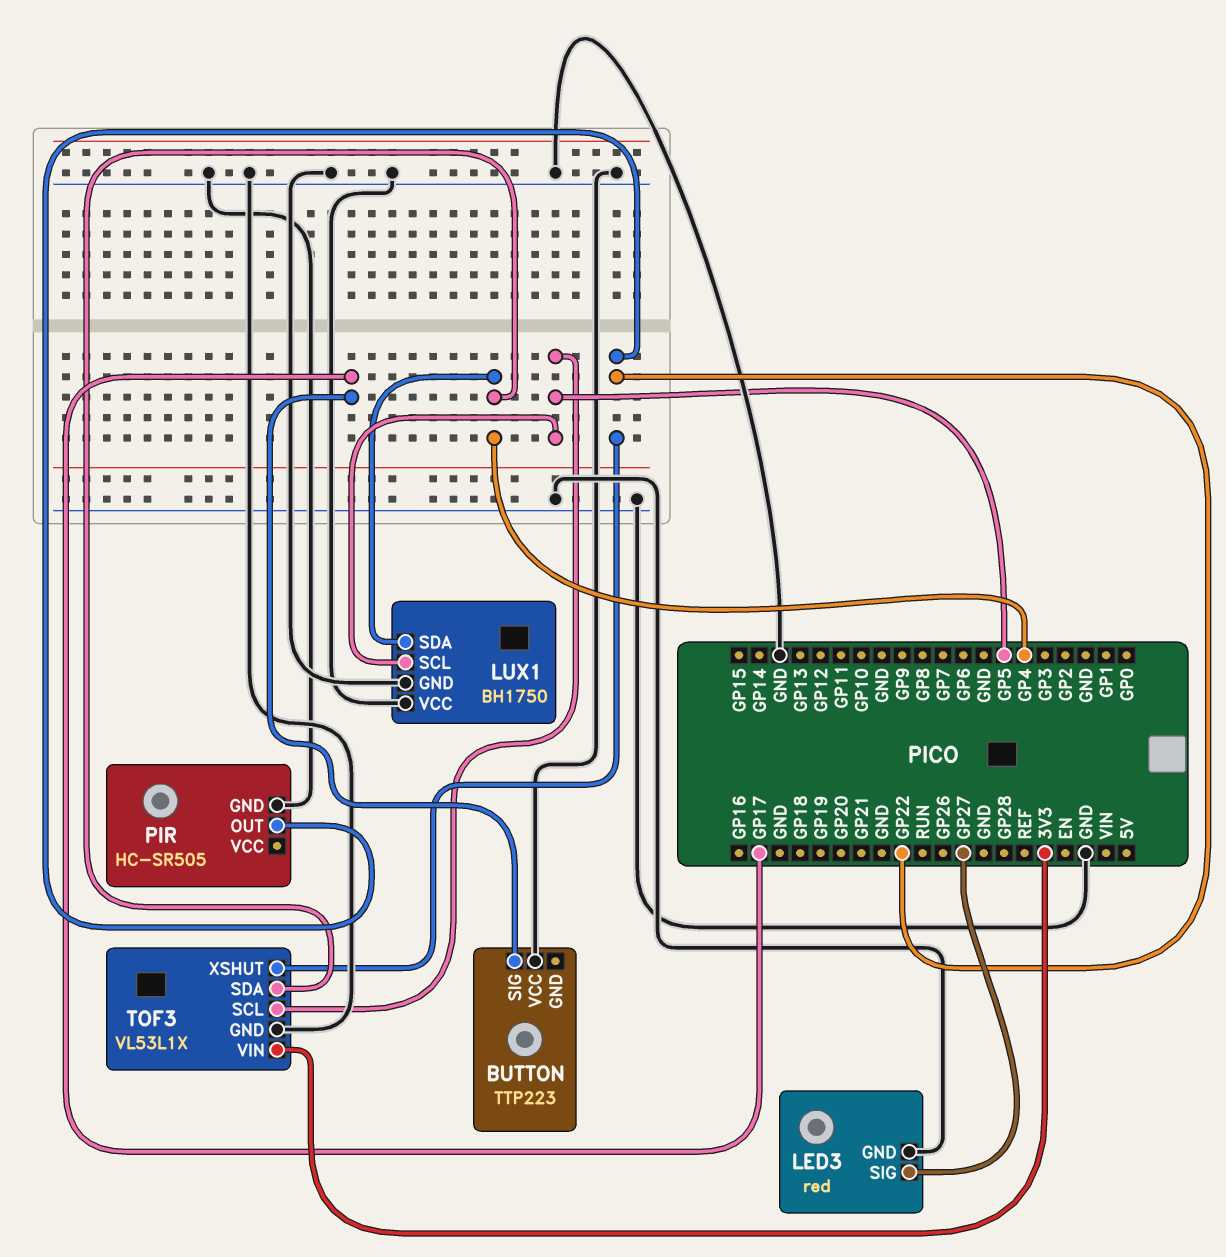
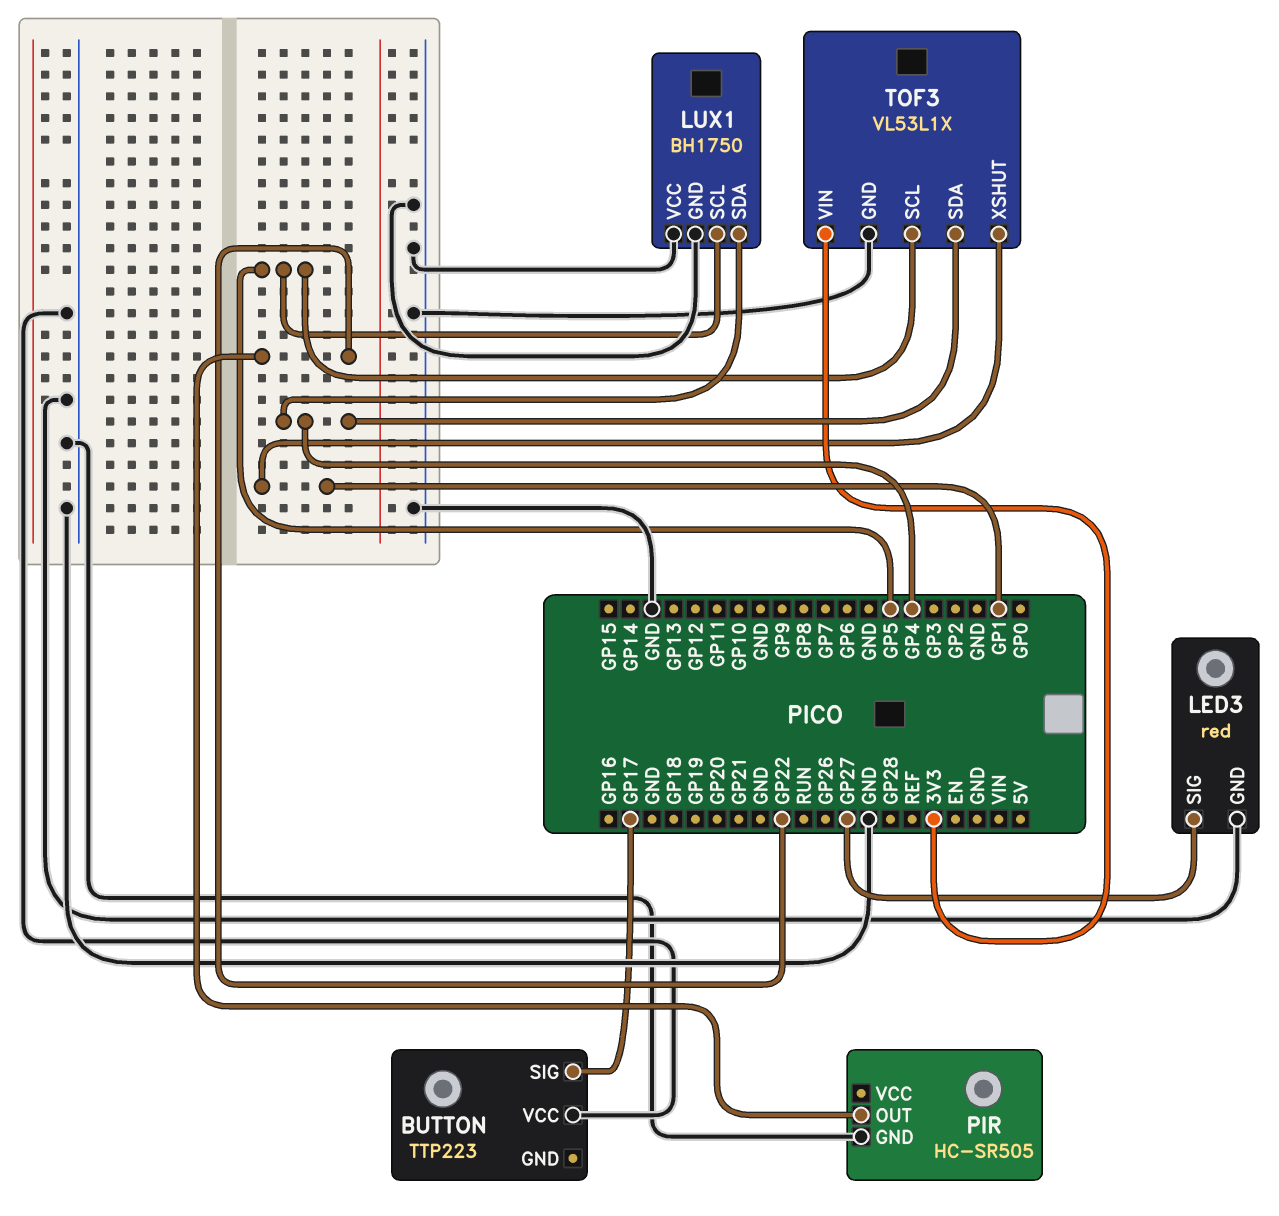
TOF3 pin XSHUT: GP22 -> GP1

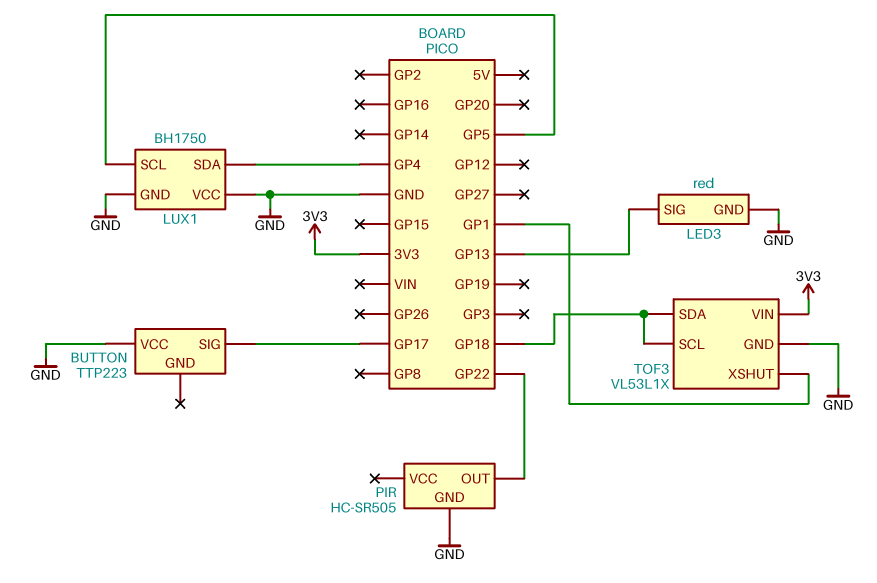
LED3 pin SIG: GP27 -> GP13
TOF3 pin SCL: GP5 -> GP18
TOF3 pin SDA: GP4 -> GP18

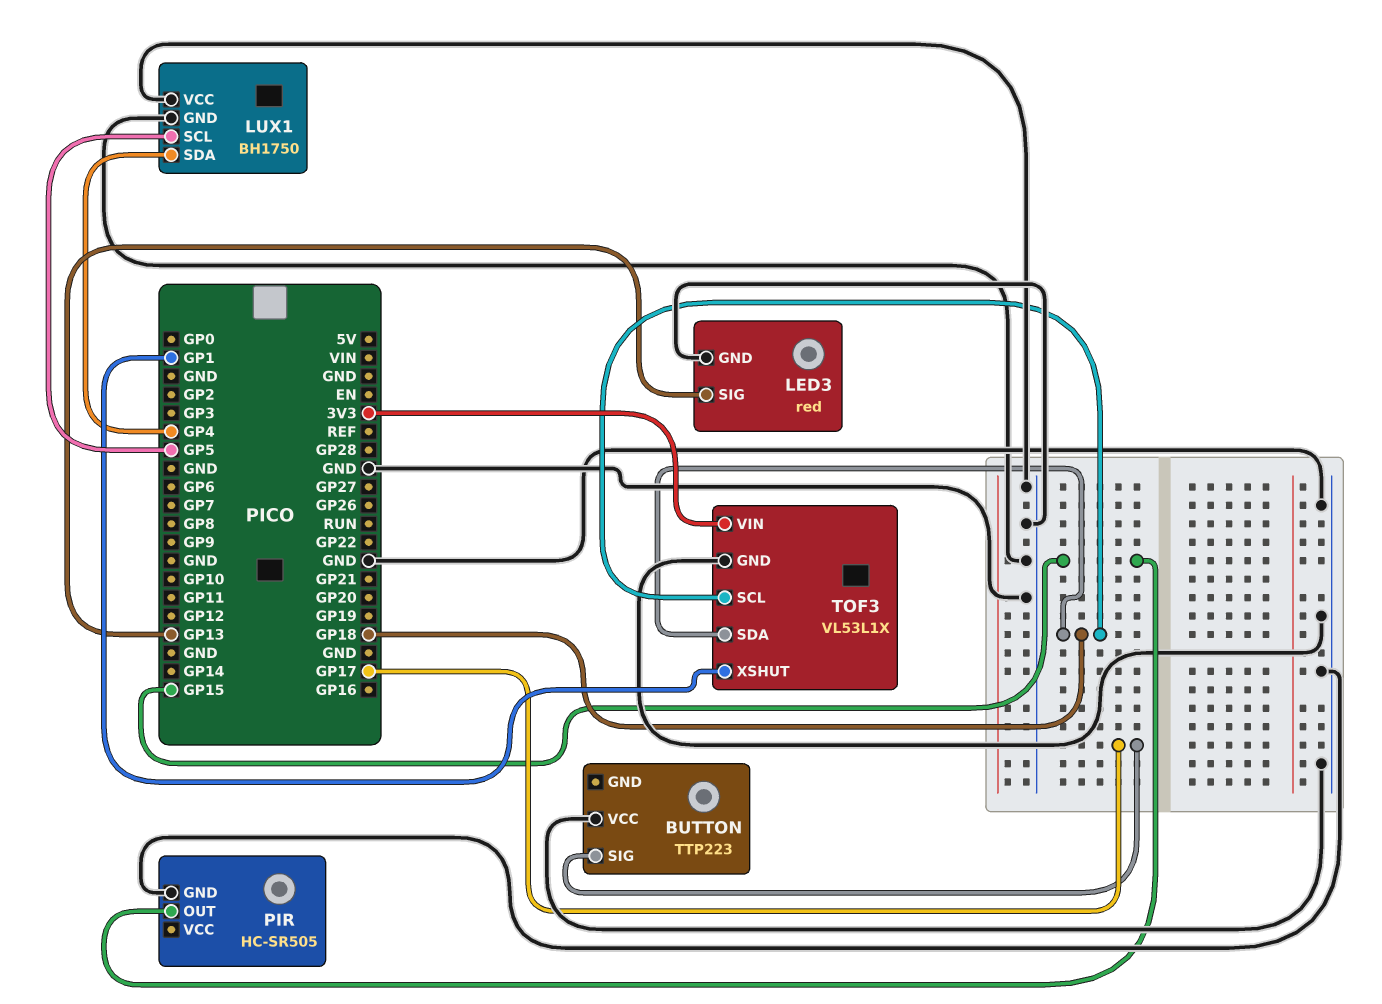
PIR pin OUT: GP22 -> GP15

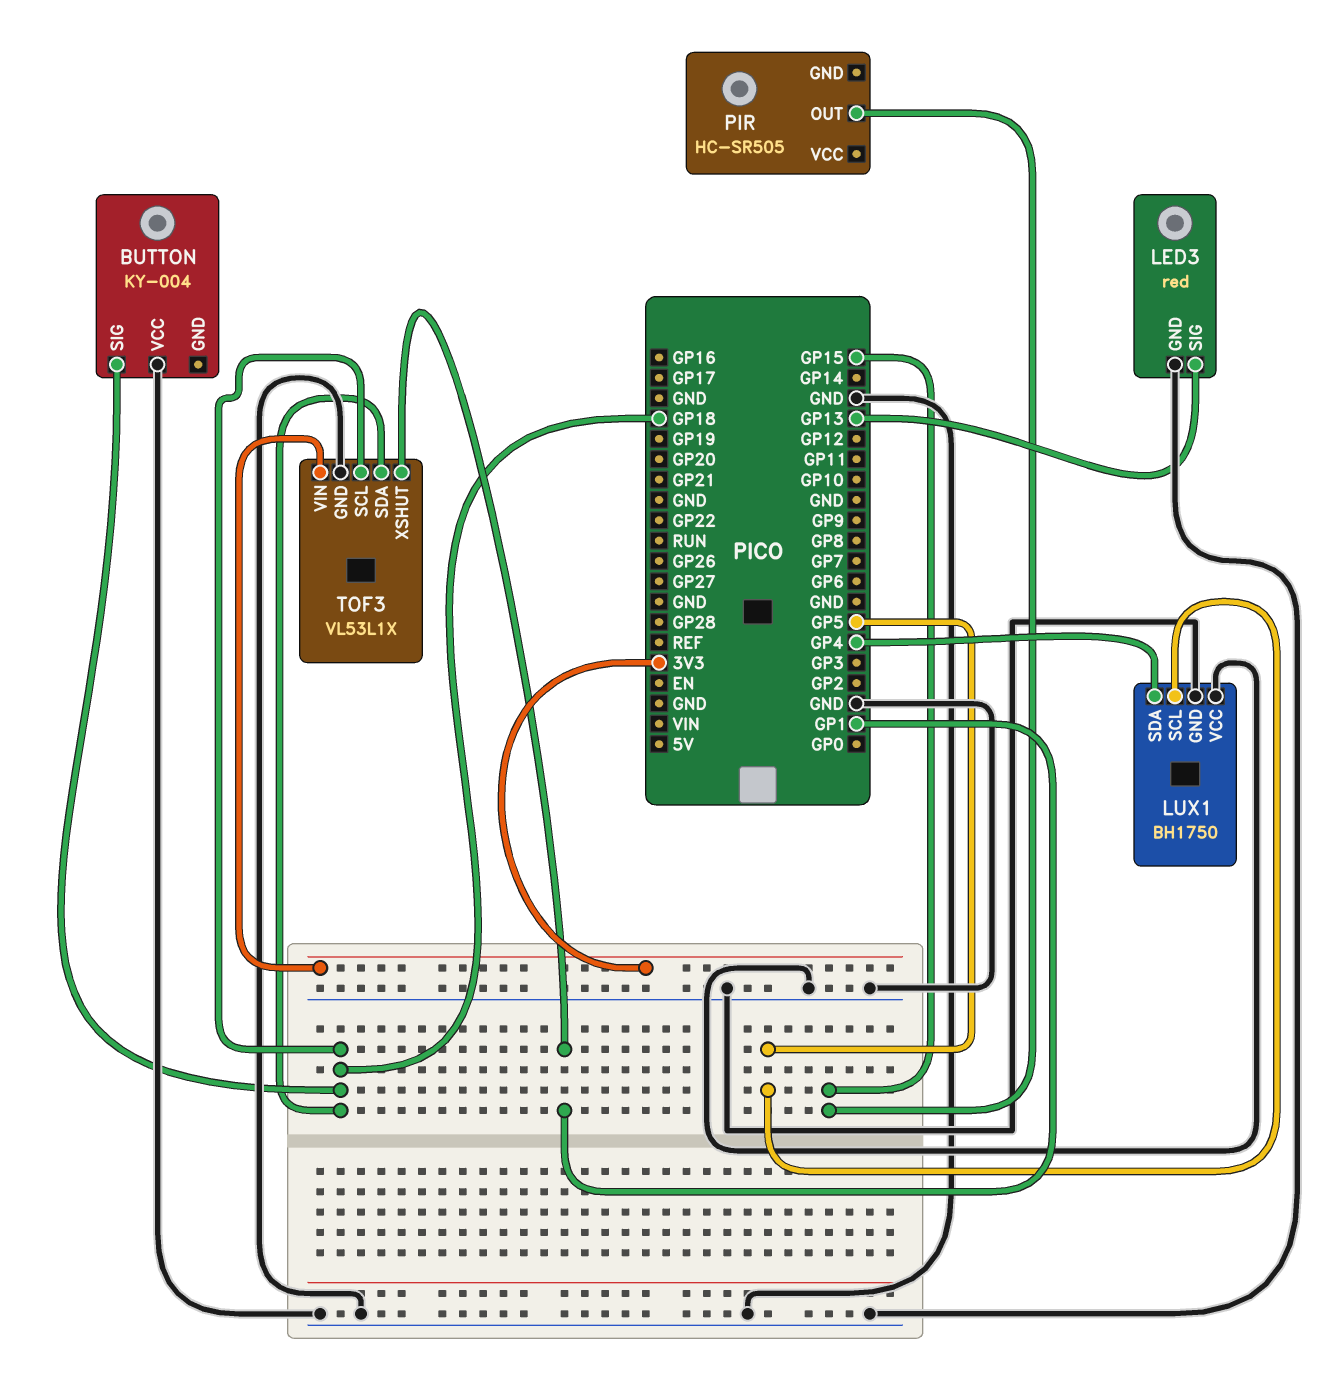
BUTTON: TTP223 -> KY-004
BUTTON pin SIG: GP17 -> GP18
PIR pin GND: GND -> none

